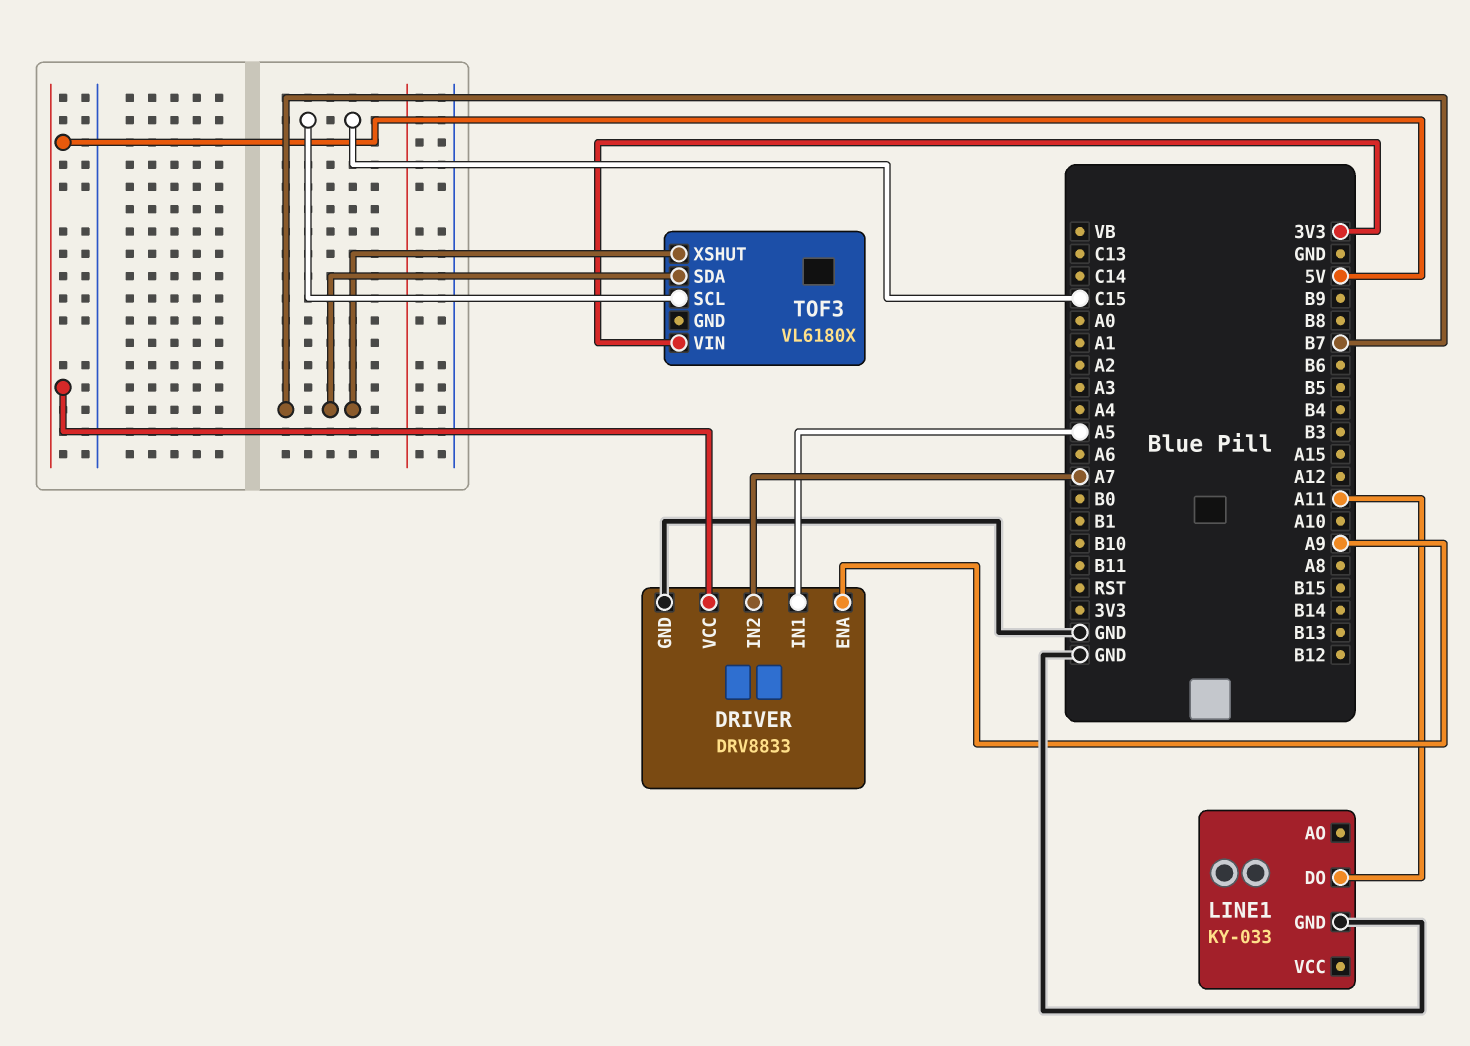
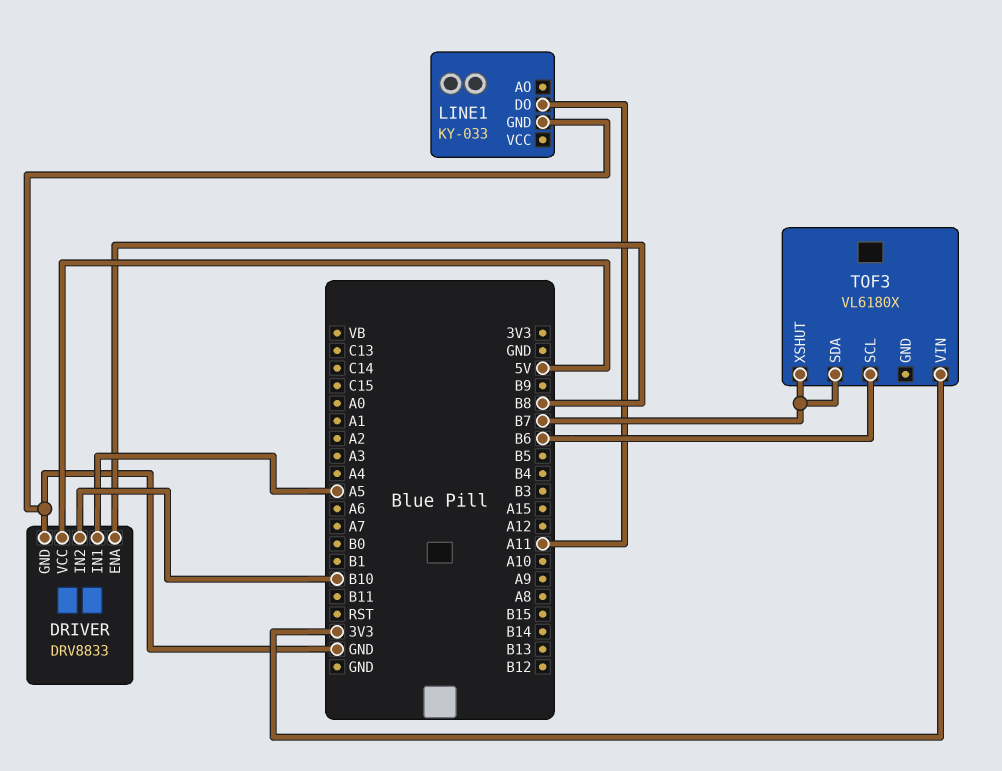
DRIVER pin ENA: A9 -> B8
DRIVER pin IN2: A7 -> B10
TOF3 pin SCL: C15 -> B6

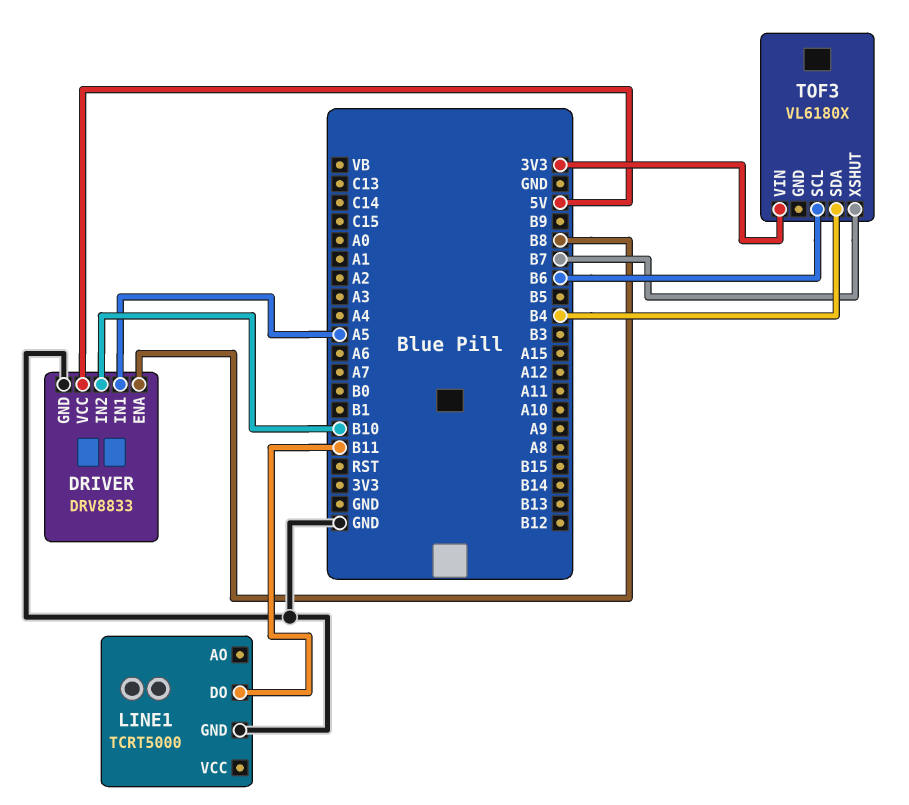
LINE1: KY-033 -> TCRT5000
LINE1 pin DO: A11 -> B11
TOF3 pin SDA: B7 -> B4

